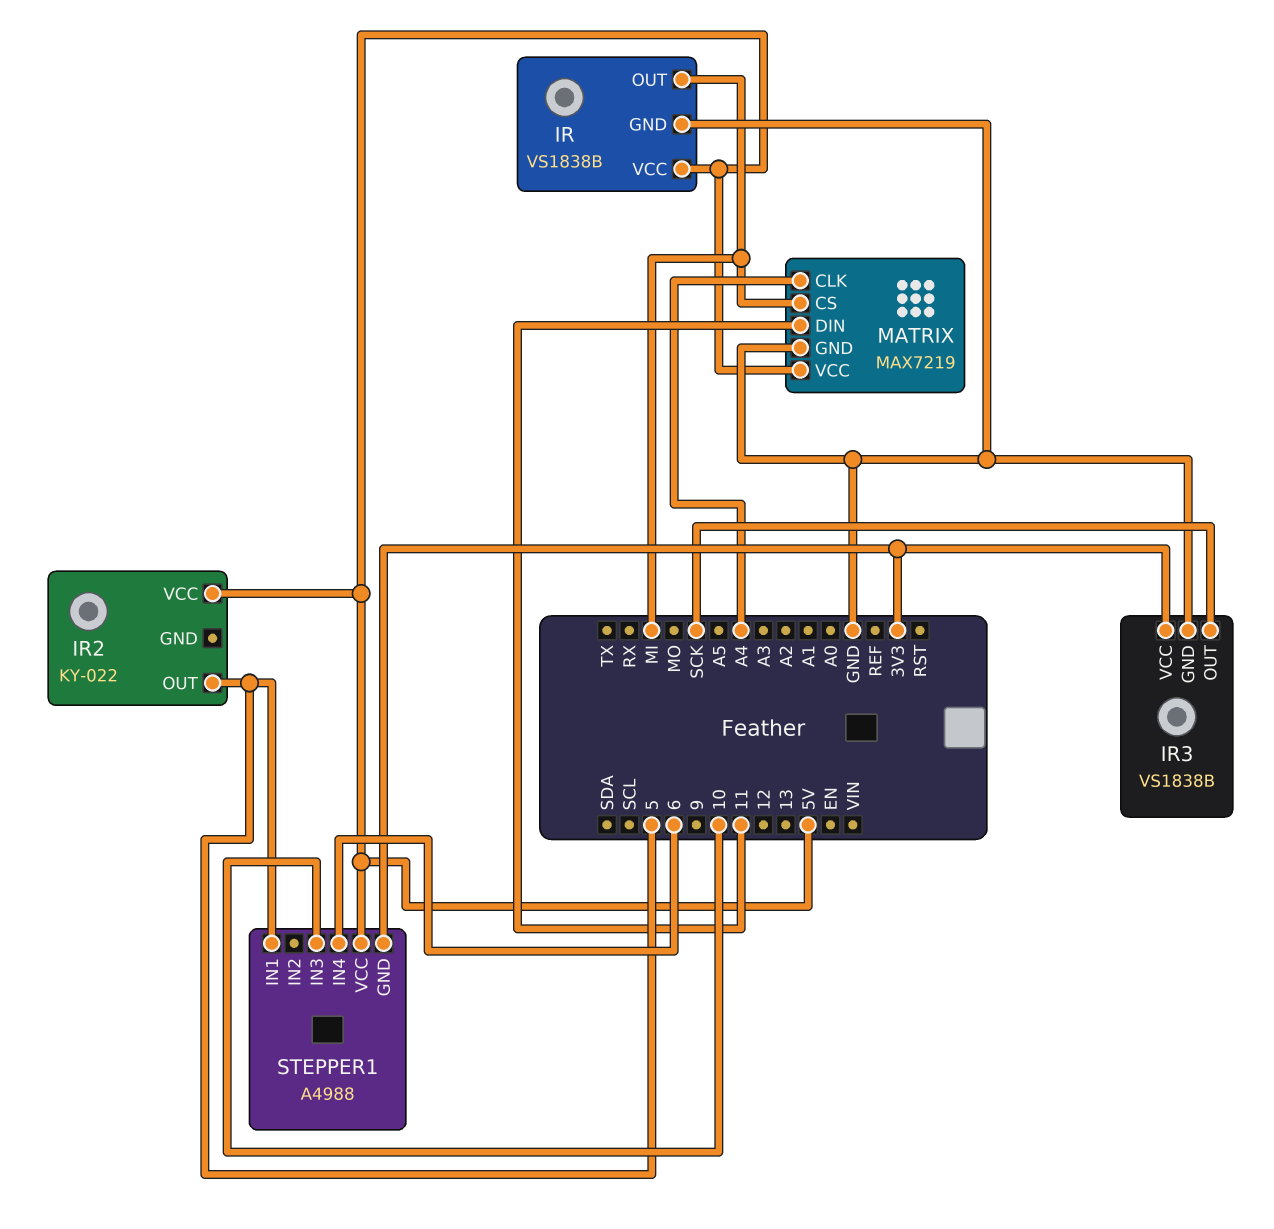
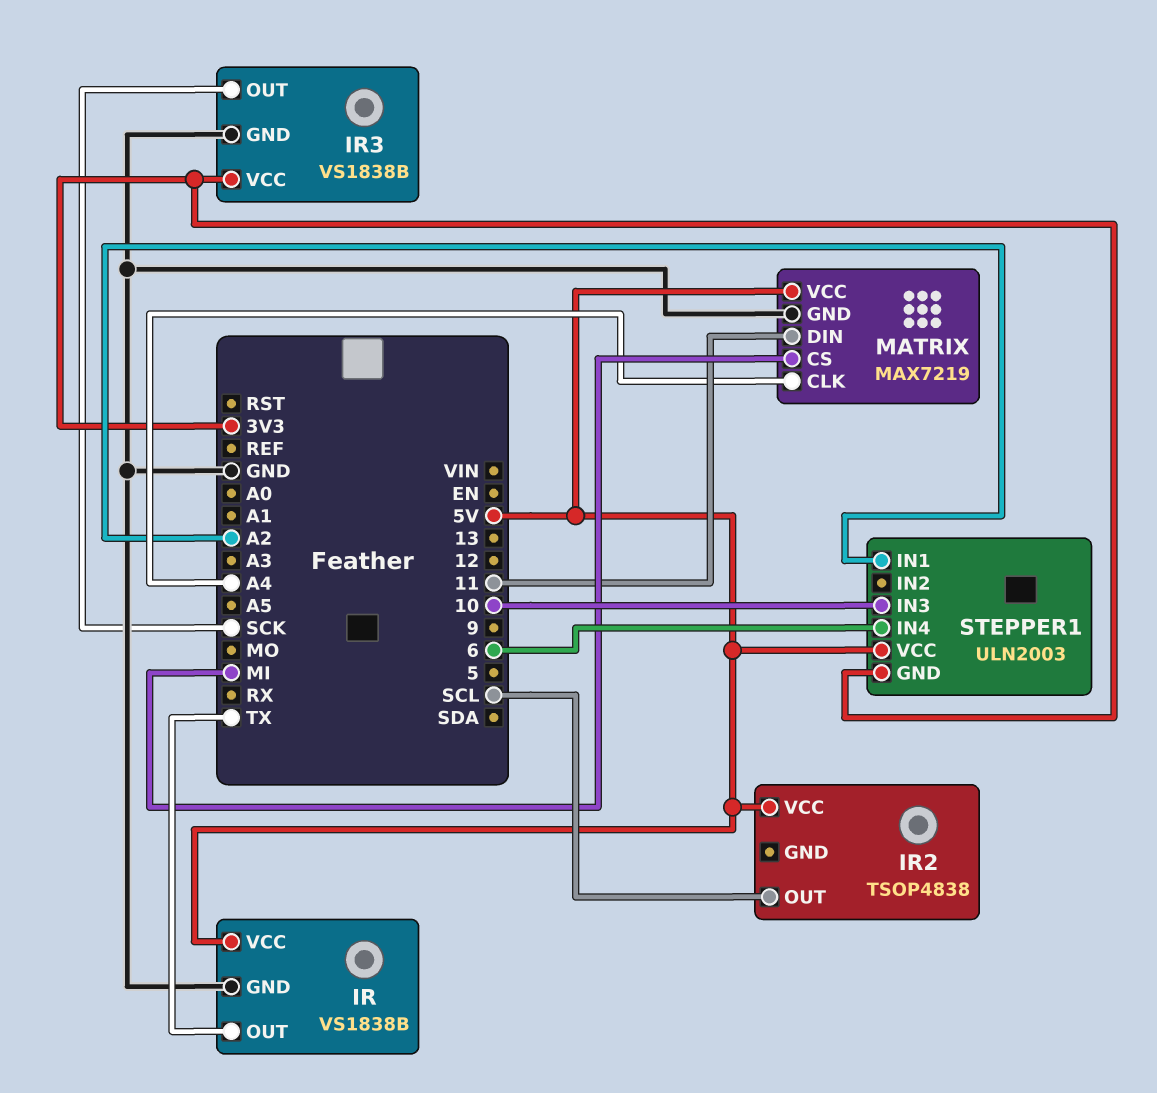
IR pin OUT: MI -> TX
IR2: KY-022 -> TSOP4838
IR2 pin OUT: 5 -> SCL
STEPPER1: A4988 -> ULN2003
STEPPER1 pin IN1: 5 -> A2

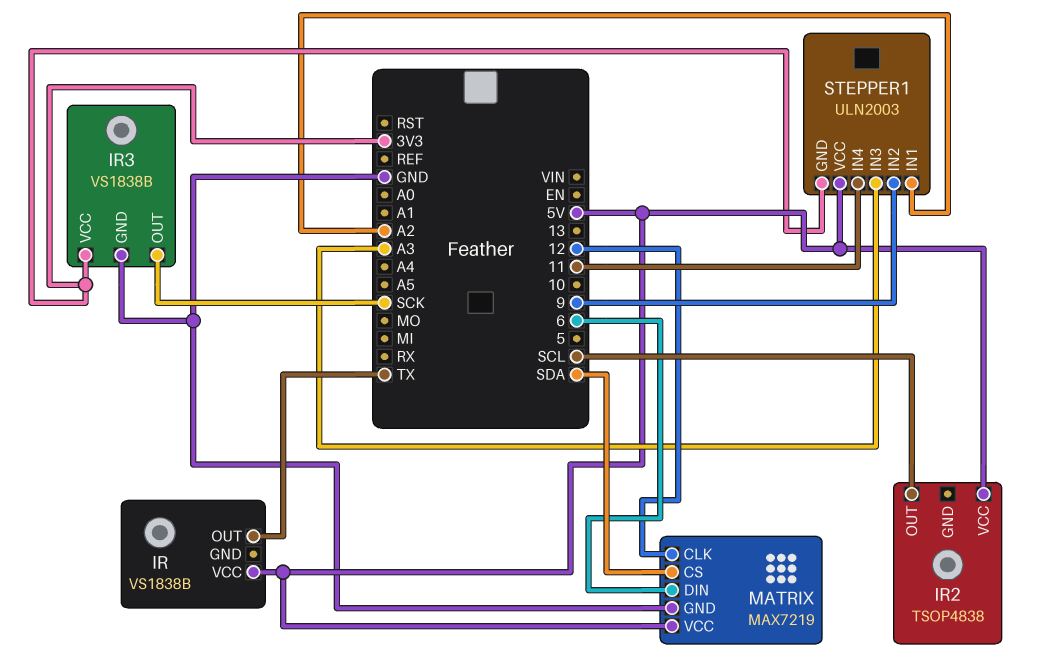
IR pin GND: GND -> none
MATRIX pin CLK: A4 -> 12
MATRIX pin CS: MI -> SDA
MATRIX pin DIN: 11 -> 6
STEPPER1 pin IN2: none -> 9
STEPPER1 pin IN3: 10 -> A3
STEPPER1 pin IN4: 6 -> 11

